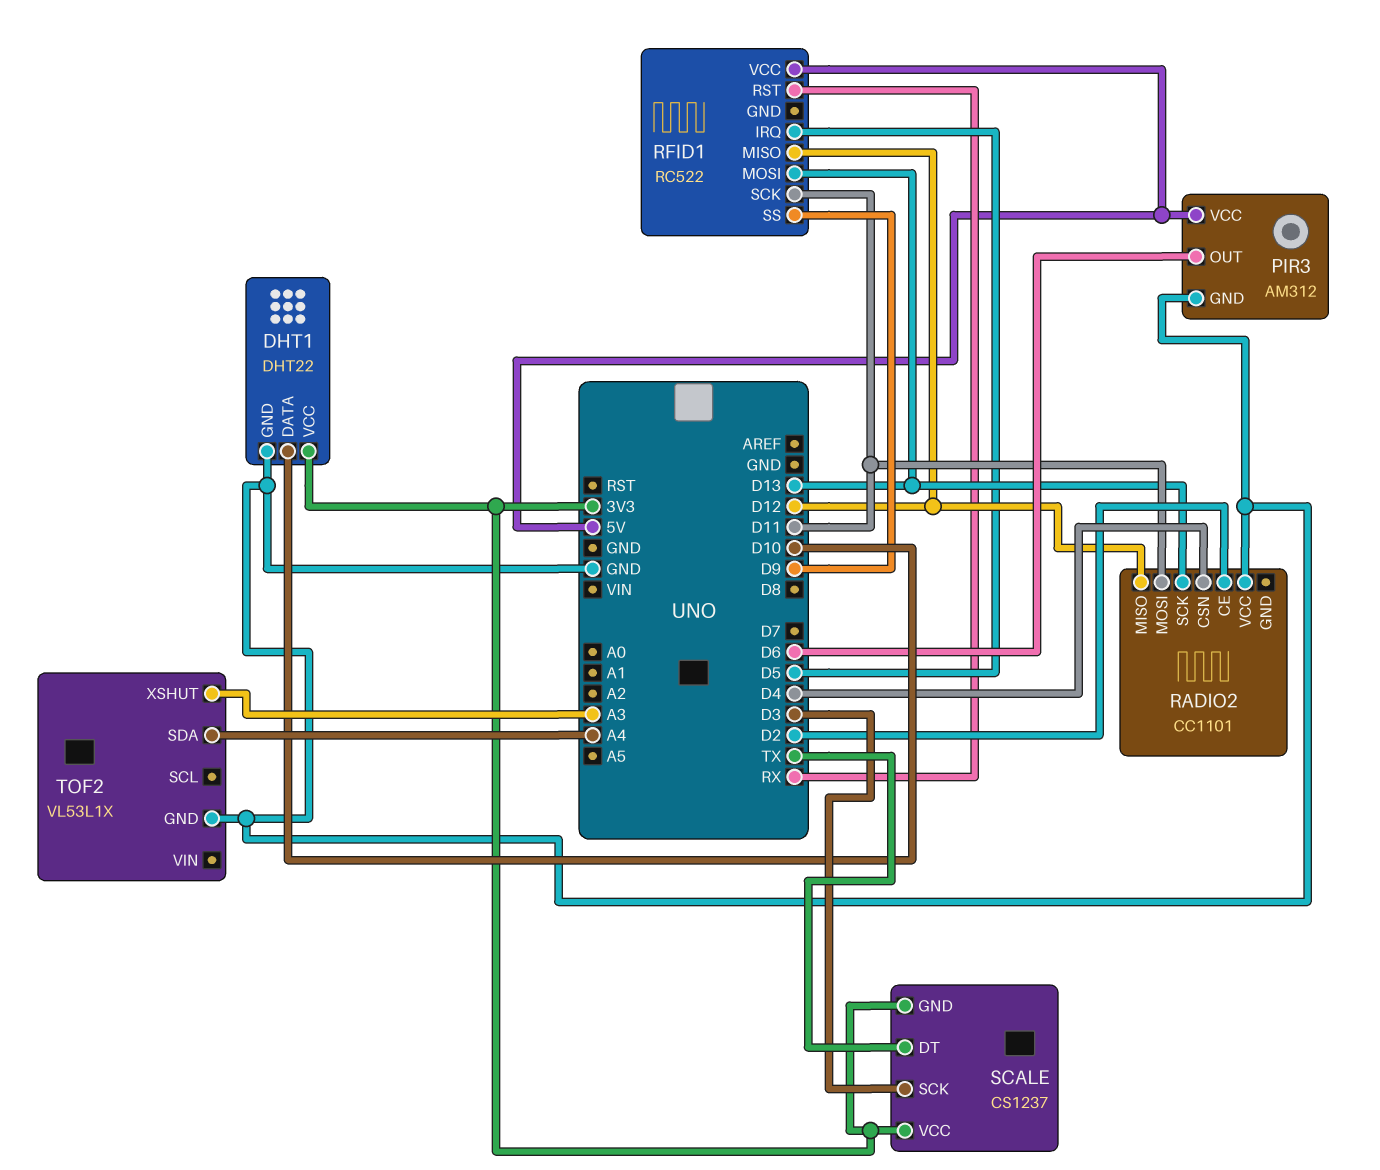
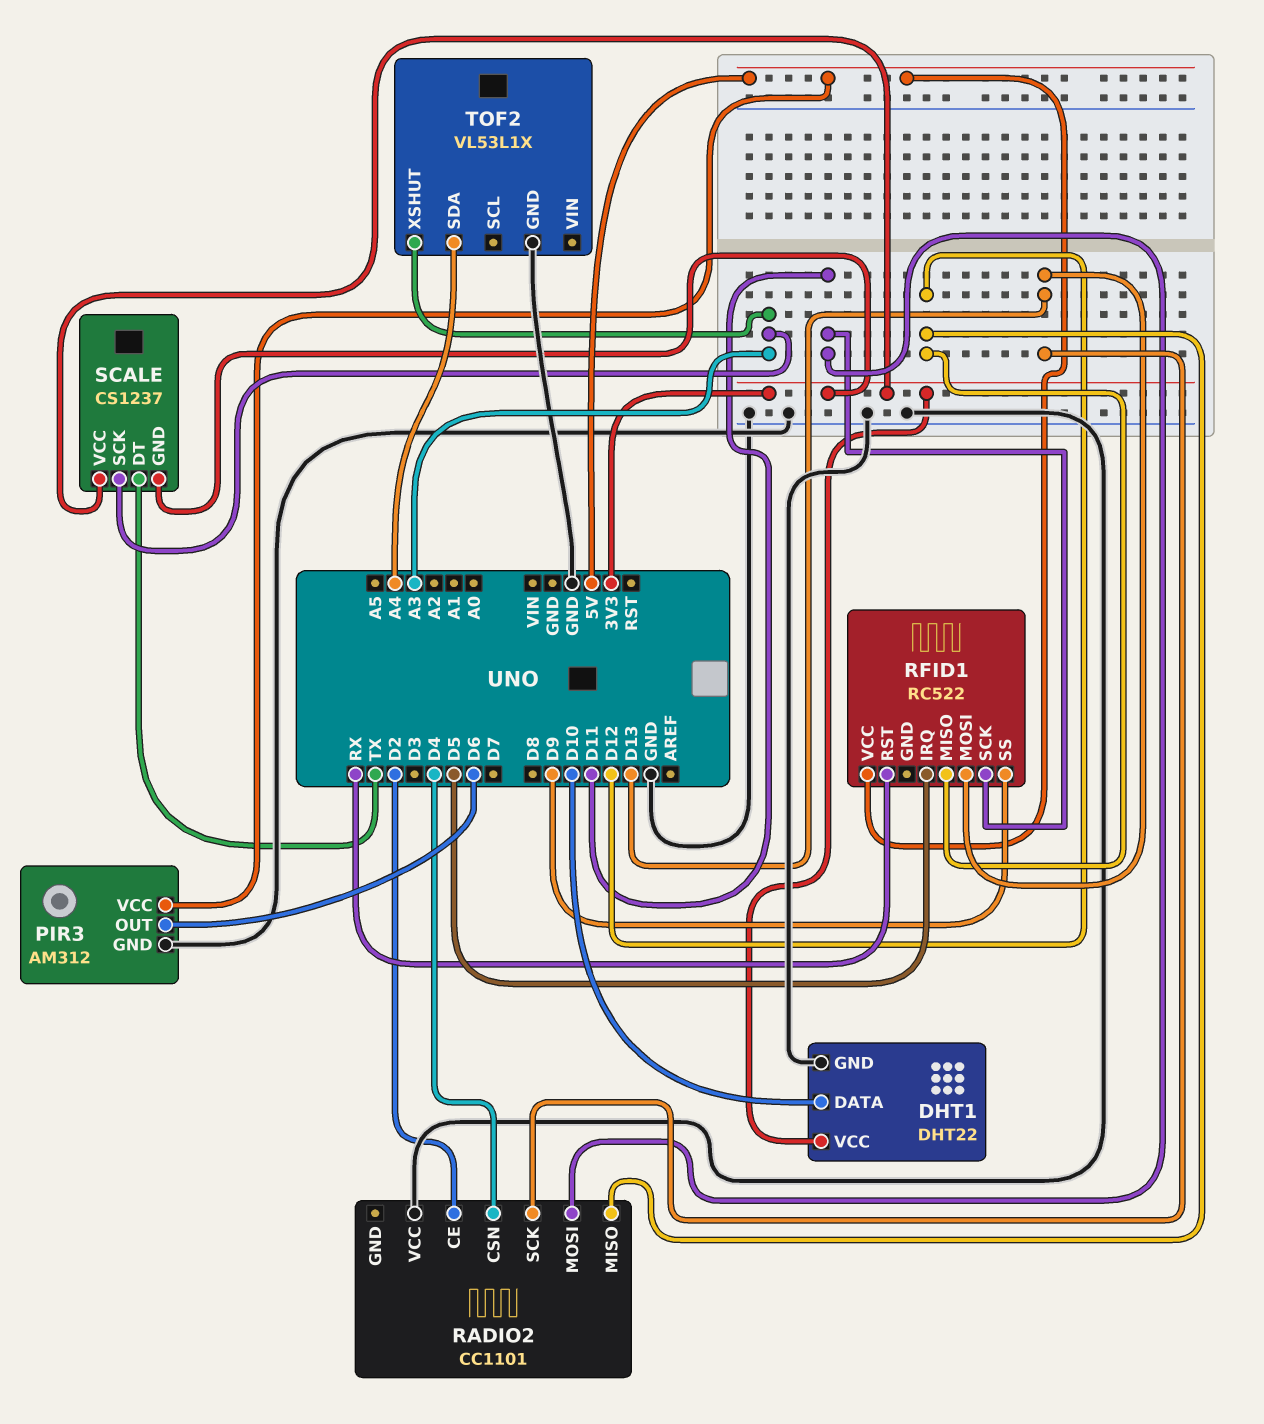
SCALE pin SCK: D3 -> A3

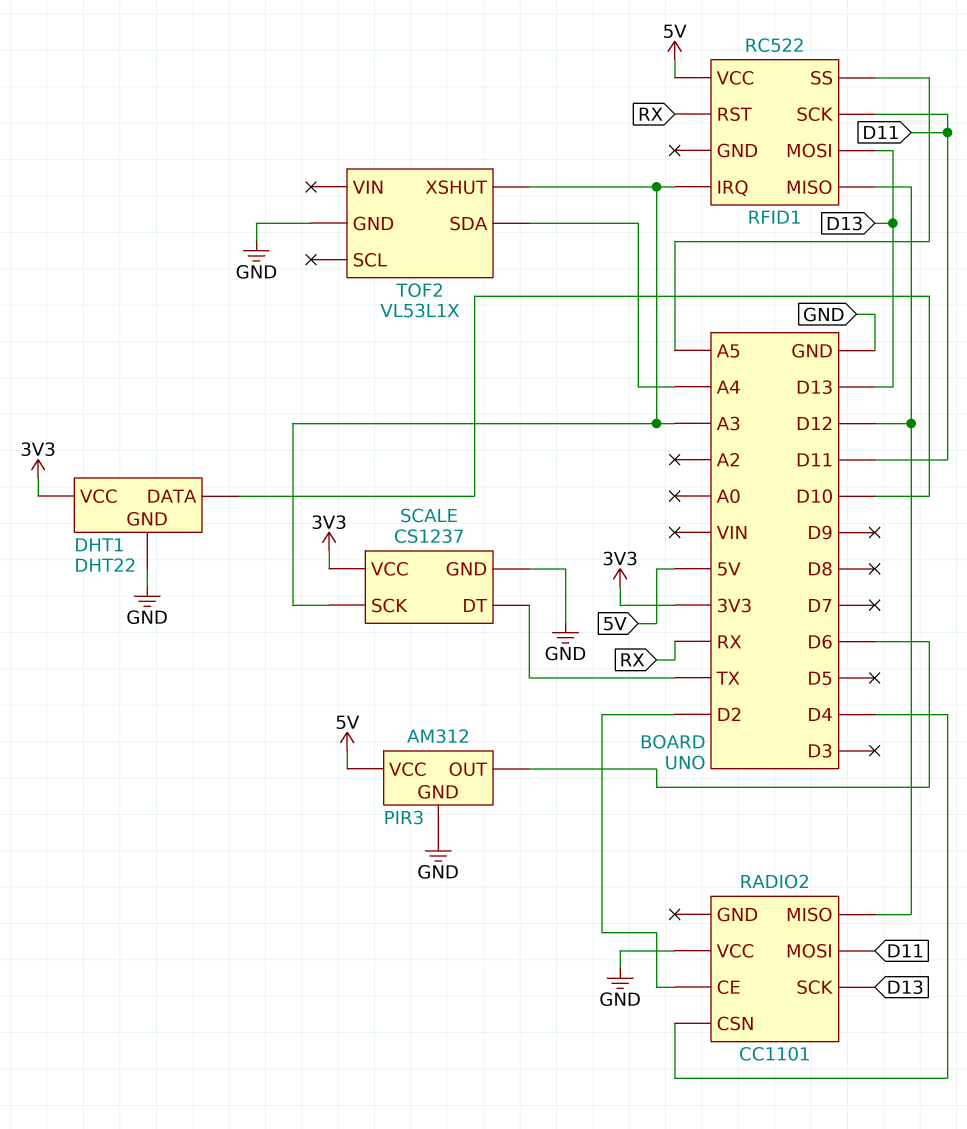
RFID1 pin IRQ: D5 -> A3
RFID1 pin SS: D9 -> A5
SCALE pin GND: 3V3 -> GND

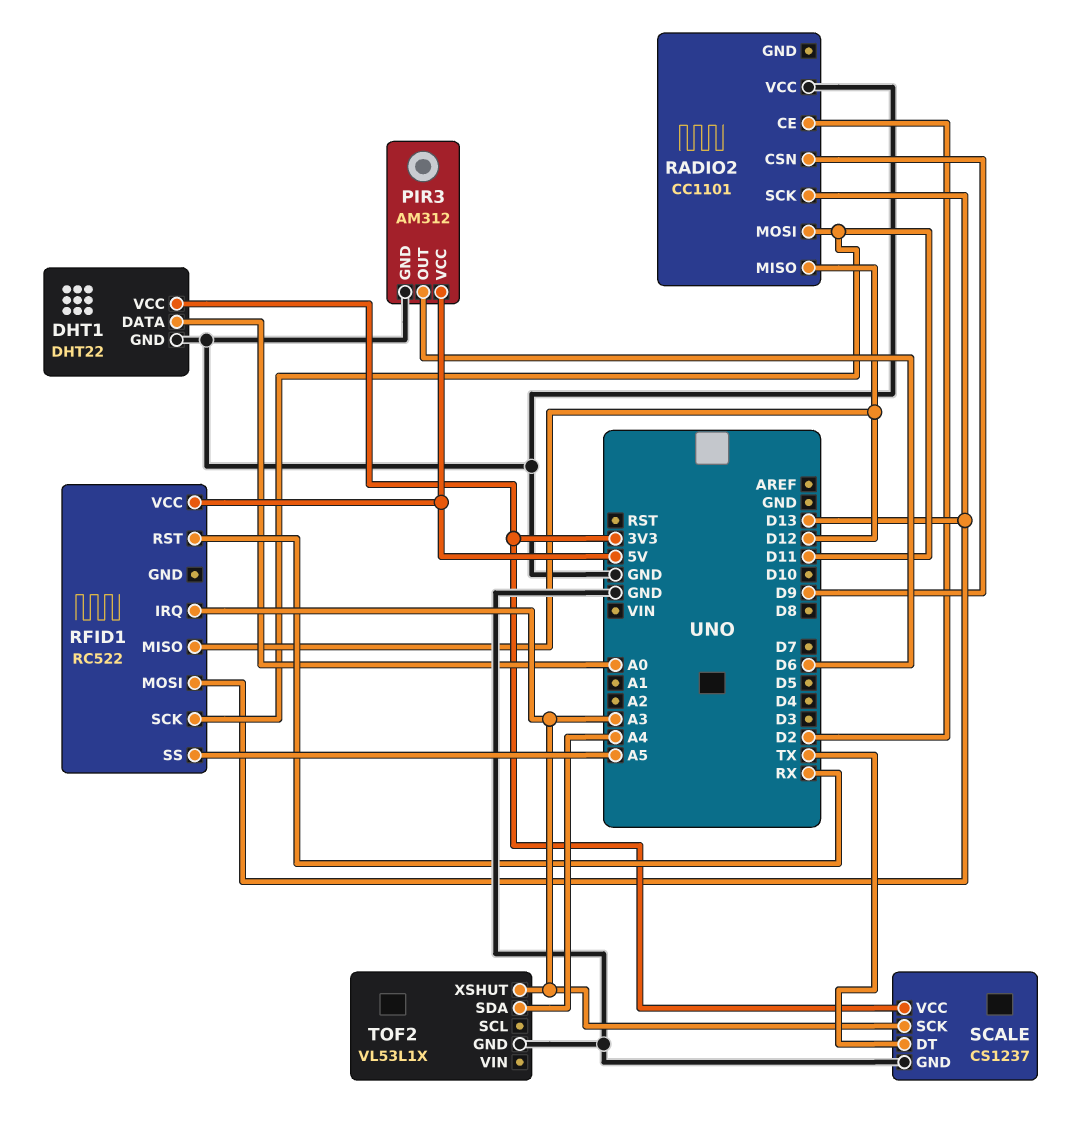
DHT1 pin DATA: D10 -> A0
RADIO2 pin CSN: D4 -> D9

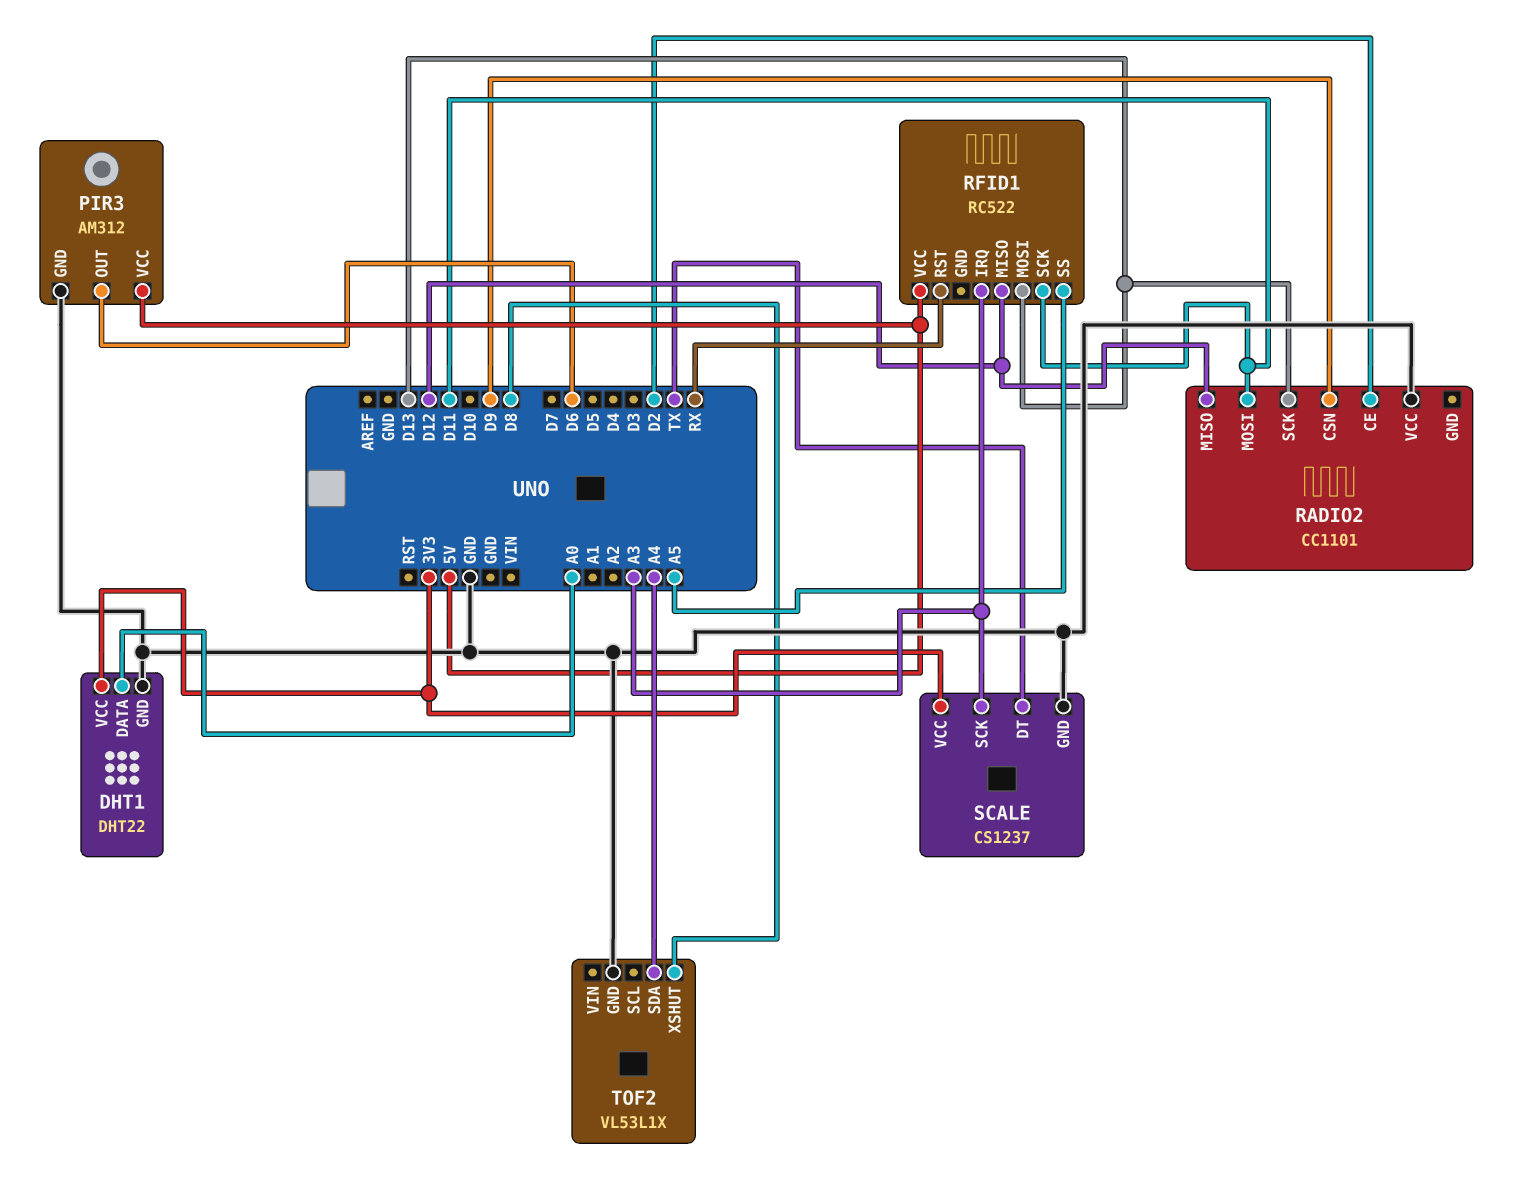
TOF2 pin XSHUT: A3 -> D8

